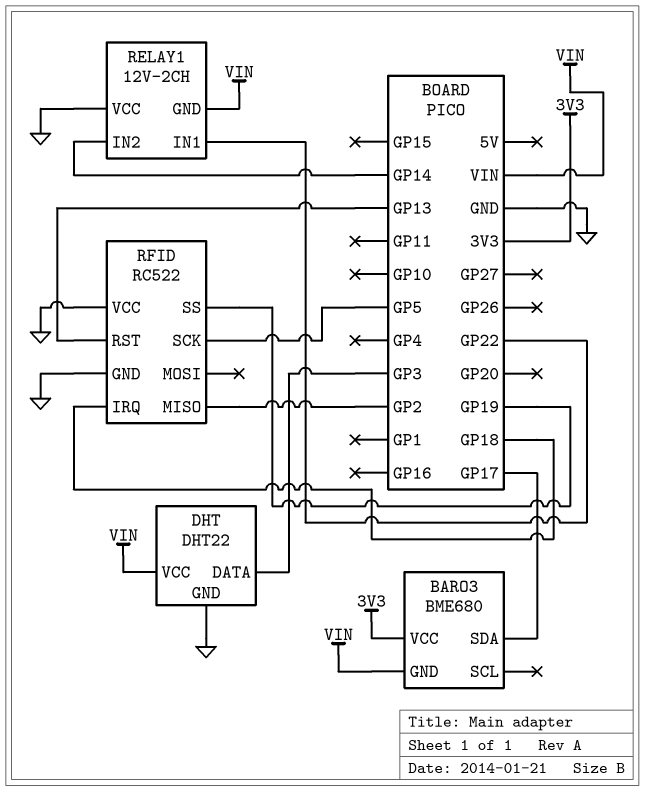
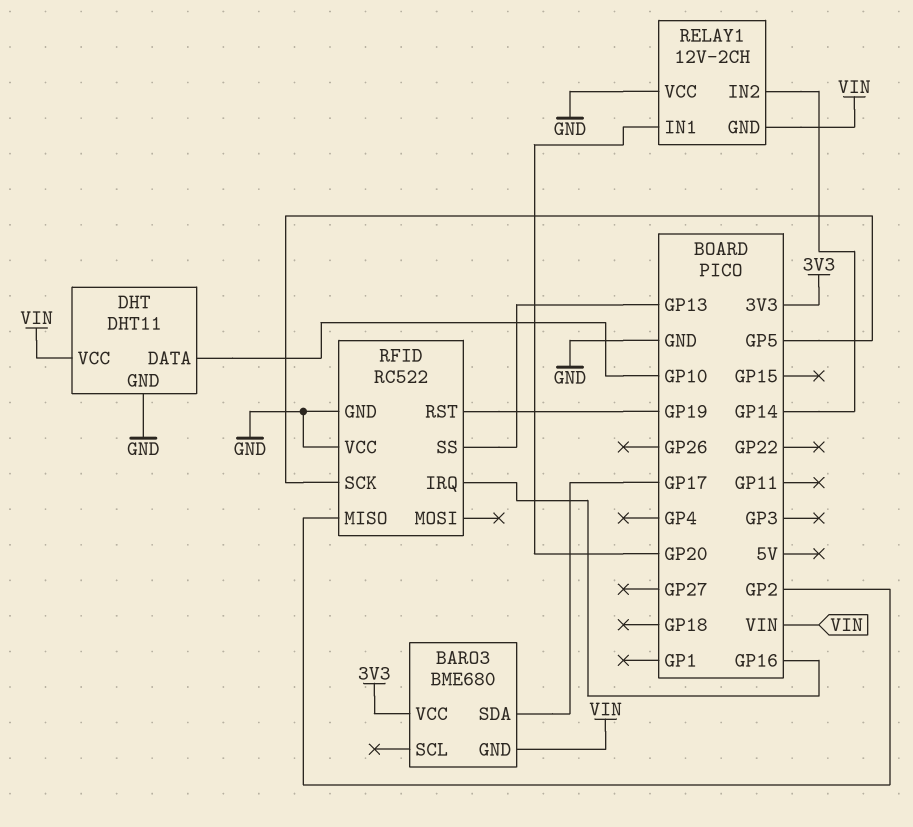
DHT: DHT22 -> DHT11
DHT pin DATA: GP3 -> GP10
RELAY1 pin IN1: GP22 -> GP20
RFID pin IRQ: GP18 -> GP16
RFID pin RST: GP13 -> GP19
RFID pin SS: GP19 -> GP13

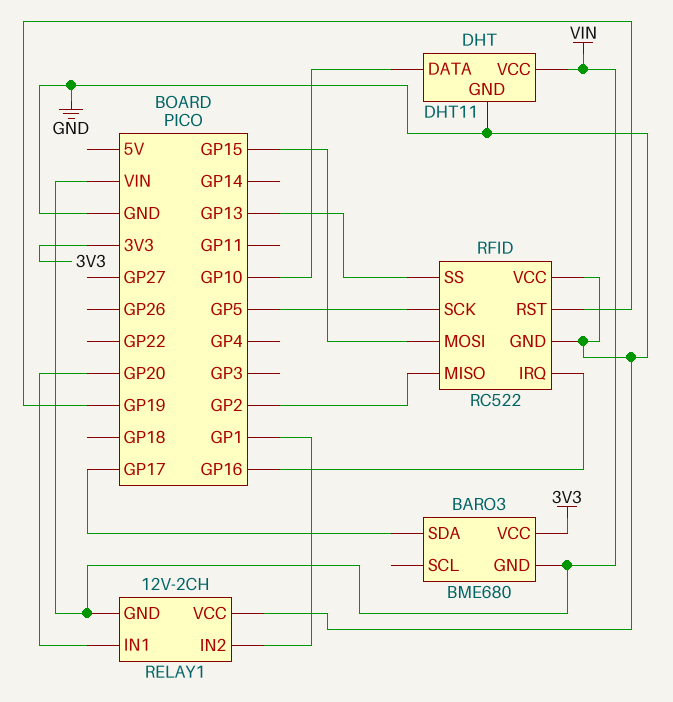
RELAY1 pin IN2: GP14 -> GP1
RFID pin MOSI: none -> GP15

